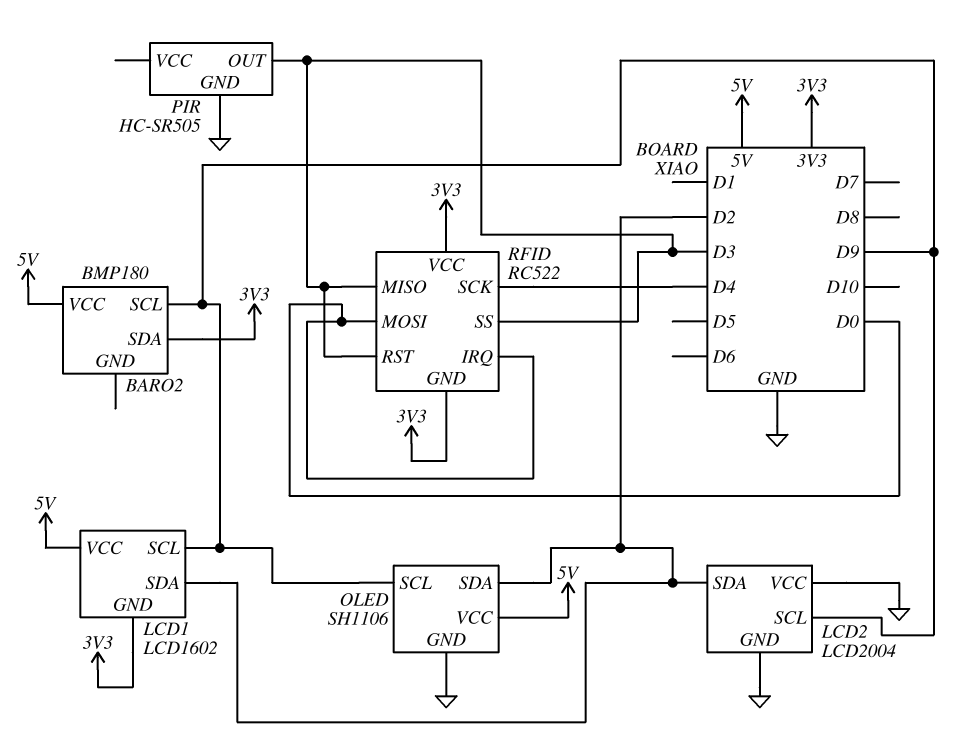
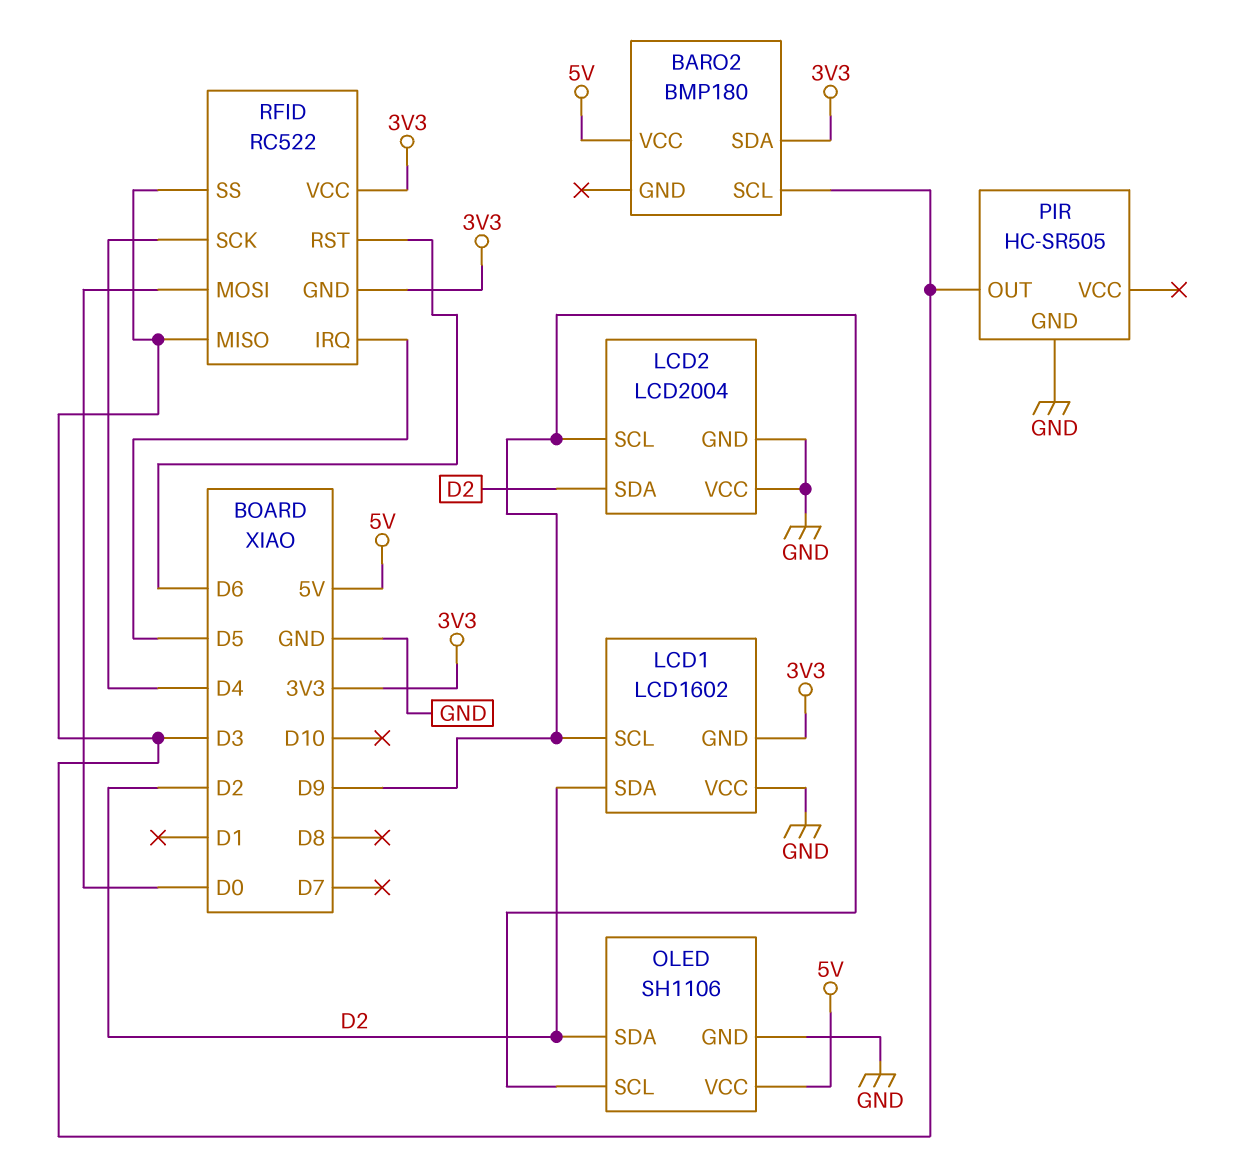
BARO2 pin SCL: D9 -> D3
LCD1 pin VCC: 5V -> GND
RFID pin IRQ: D0 -> D5
RFID pin RST: D3 -> D6

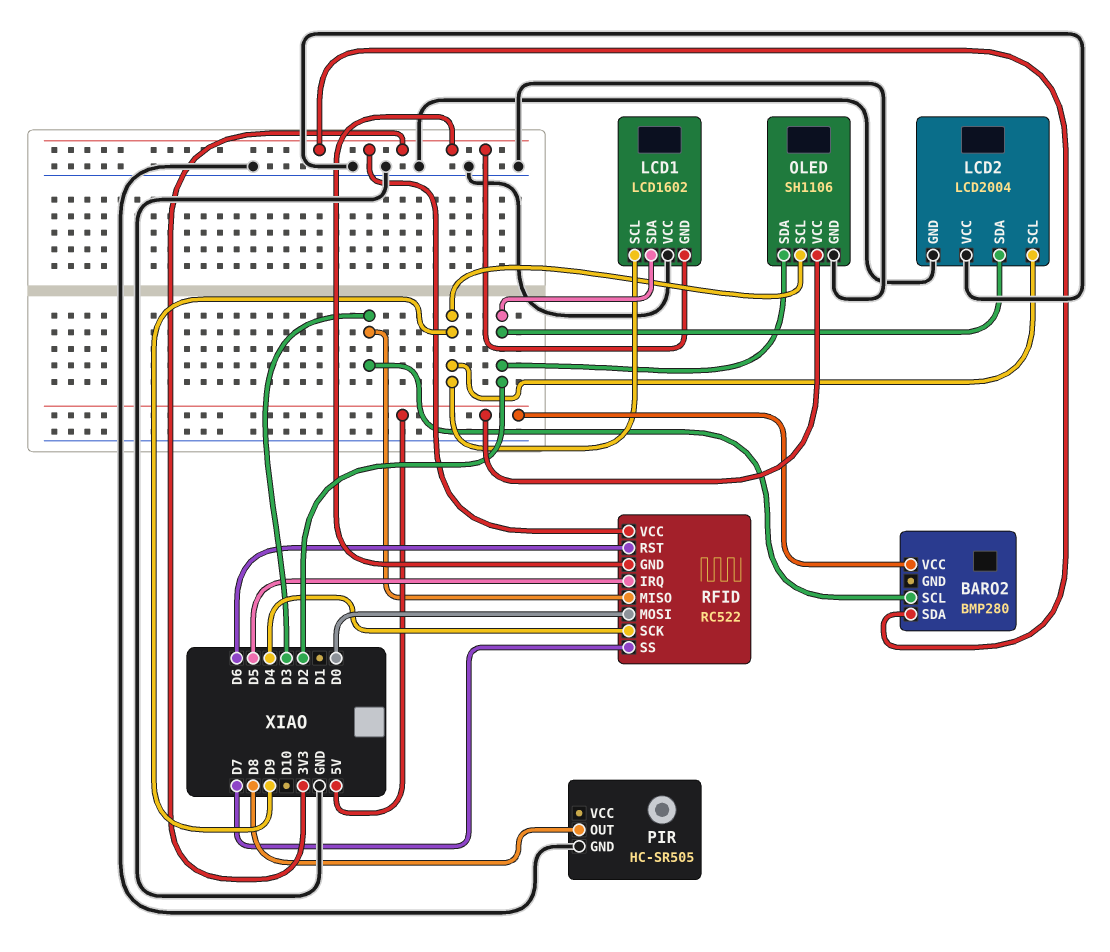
BARO2: BMP180 -> BMP280
PIR pin OUT: D3 -> D8
RFID pin SS: D3 -> D7

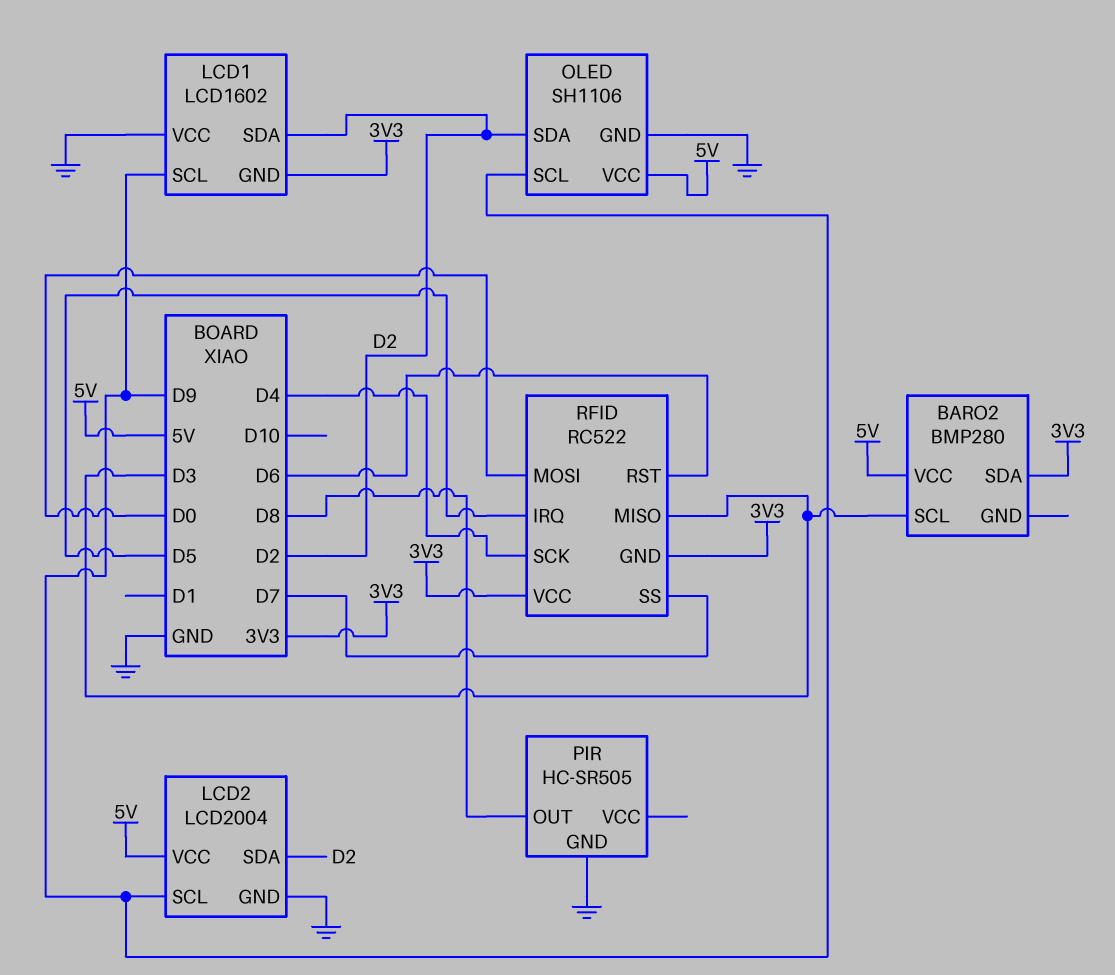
LCD2 pin VCC: GND -> 5V

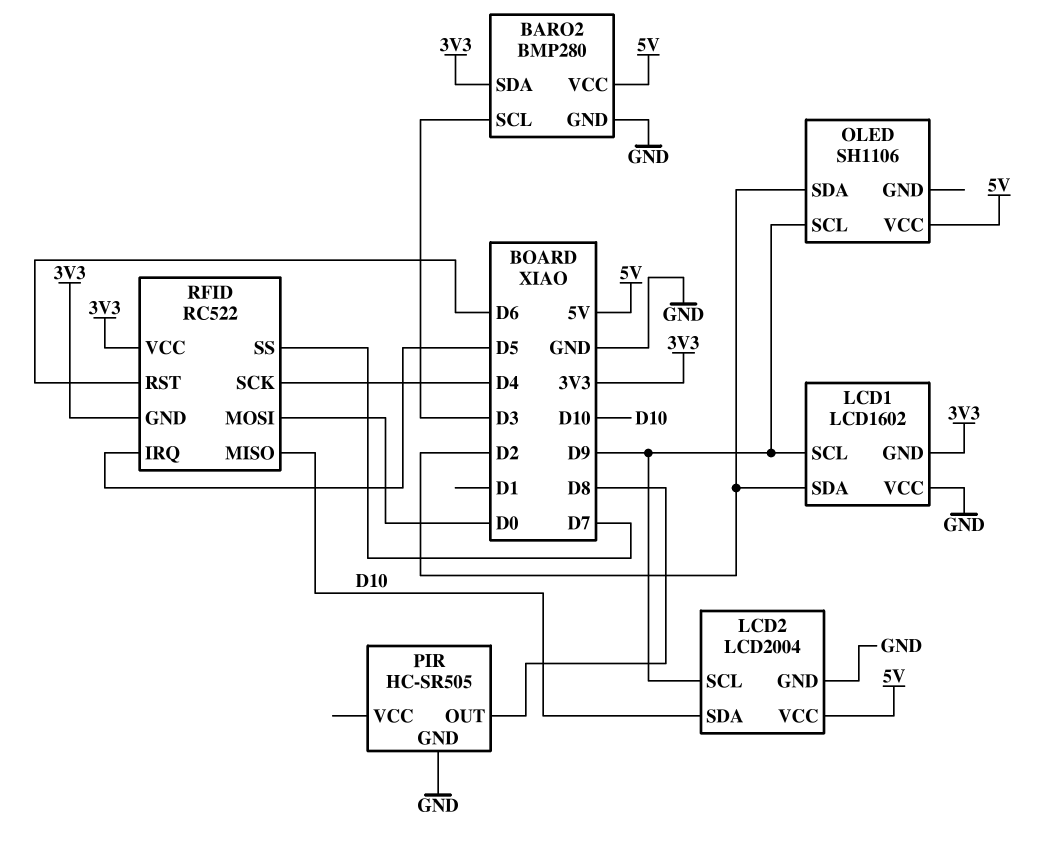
BARO2 pin GND: none -> GND
LCD2 pin SDA: D2 -> D10
OLED pin GND: GND -> none
RFID pin MISO: D3 -> D10

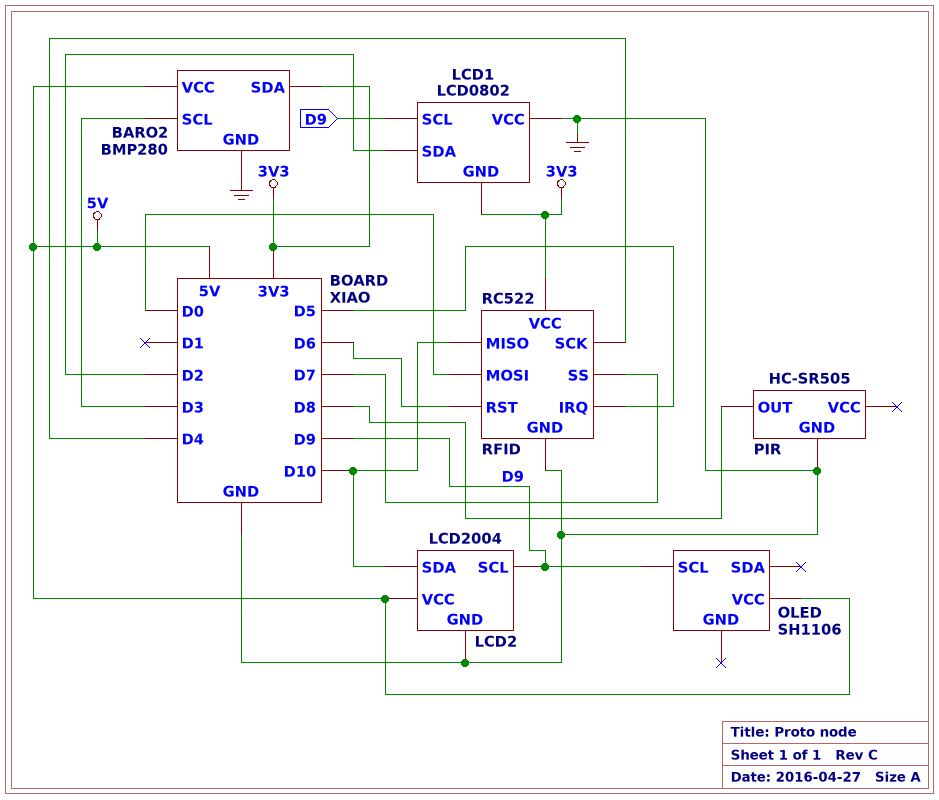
LCD1: LCD1602 -> LCD0802
OLED pin SDA: D2 -> none
RFID pin GND: 3V3 -> GND

